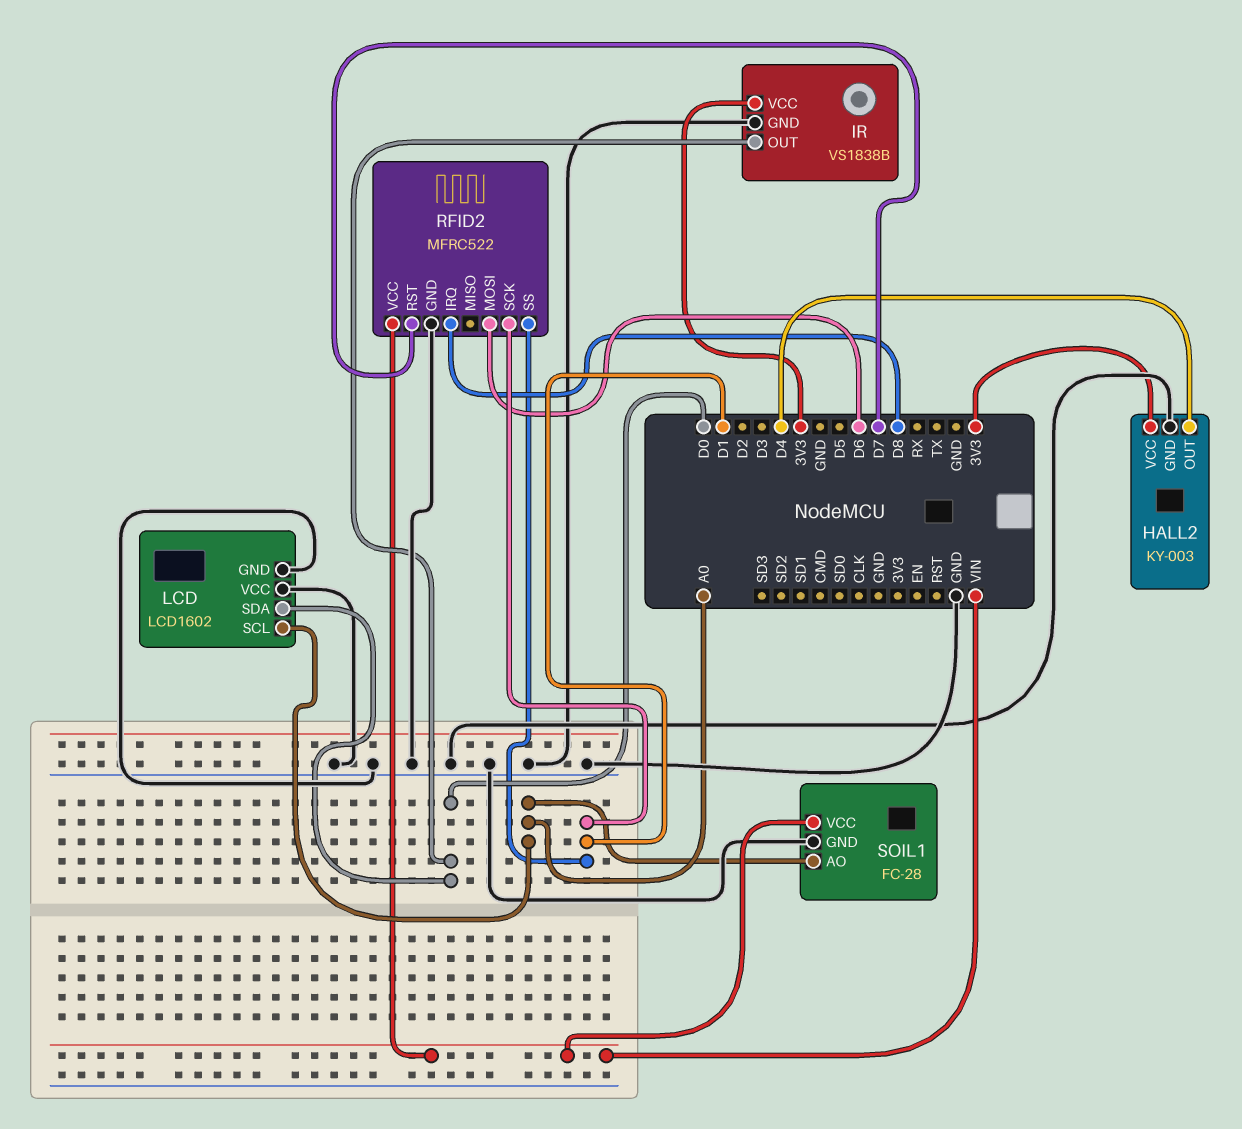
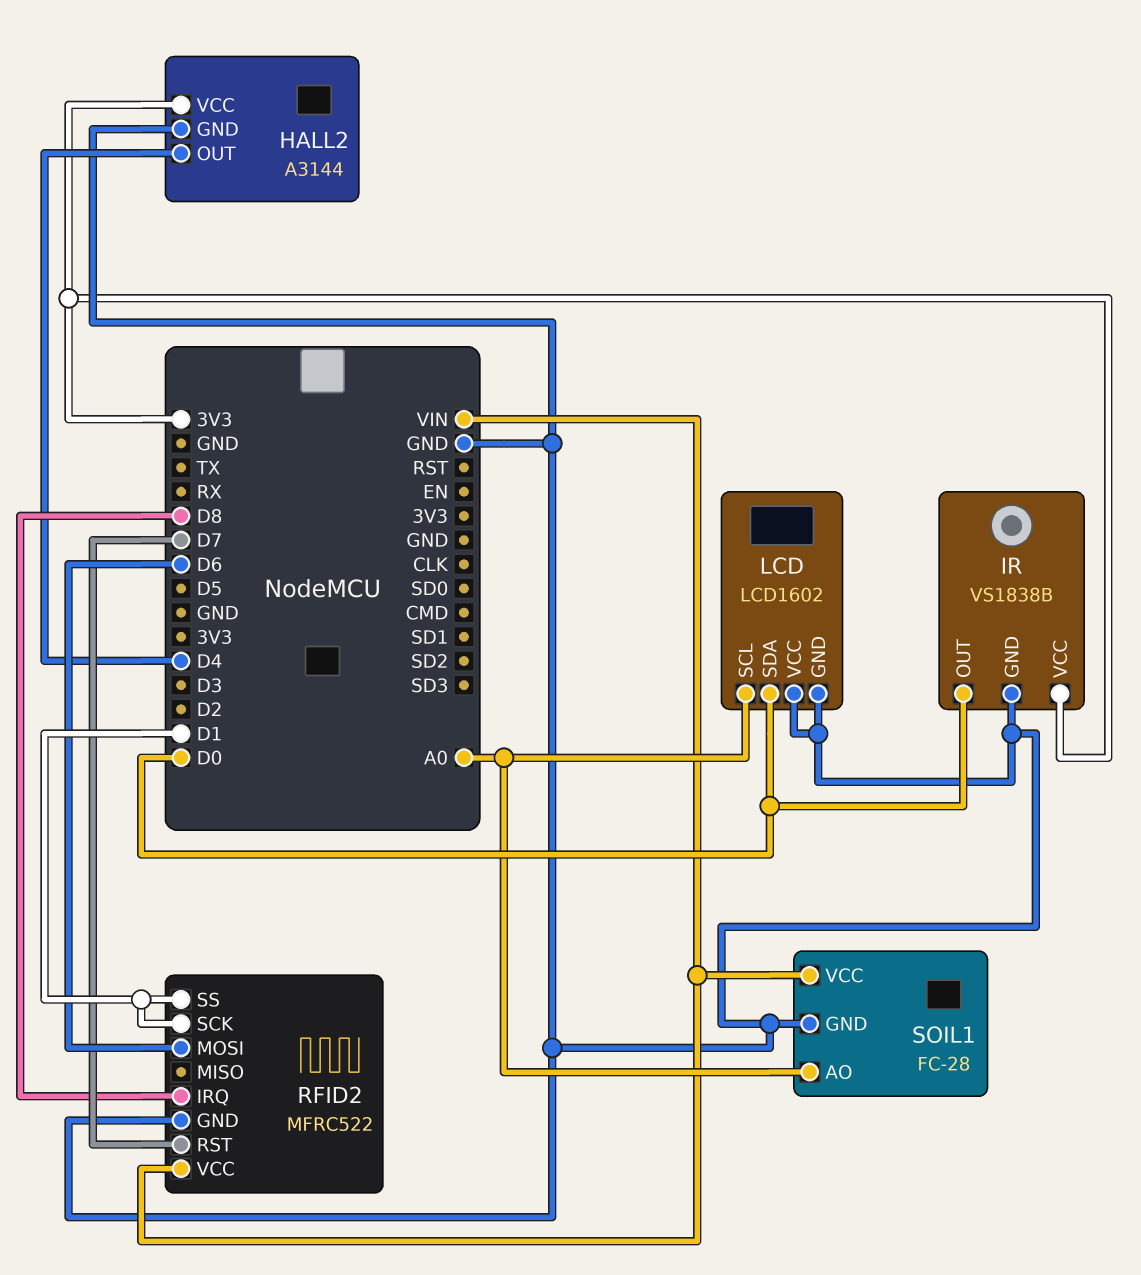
HALL2: KY-003 -> A3144

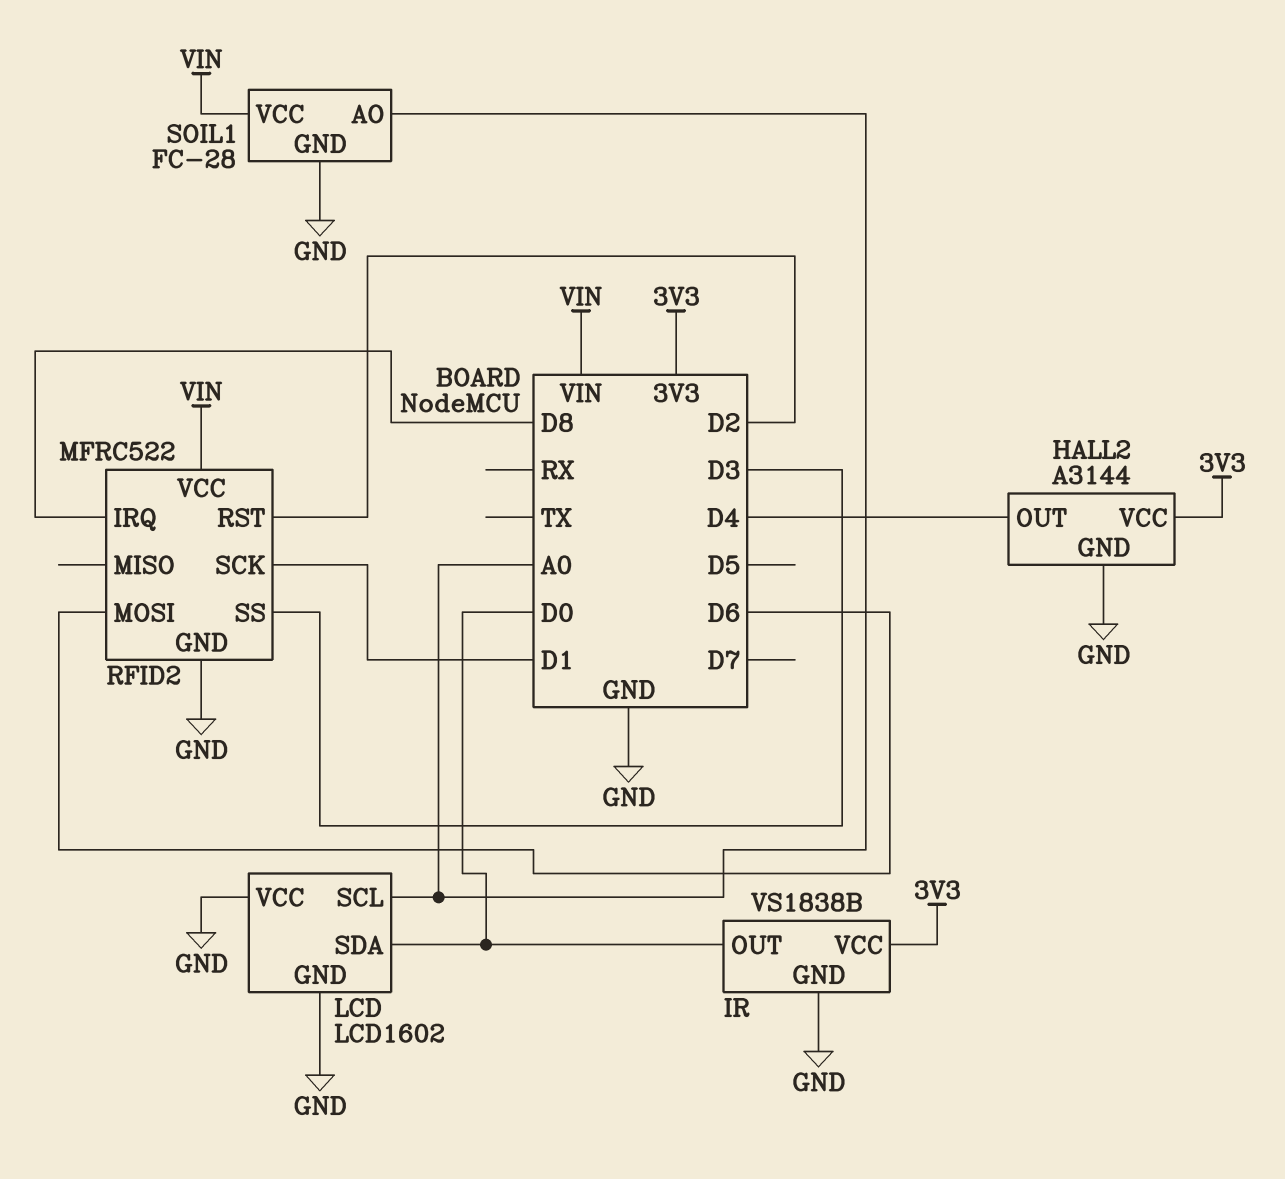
RFID2 pin RST: D7 -> D2
RFID2 pin SS: D1 -> D3

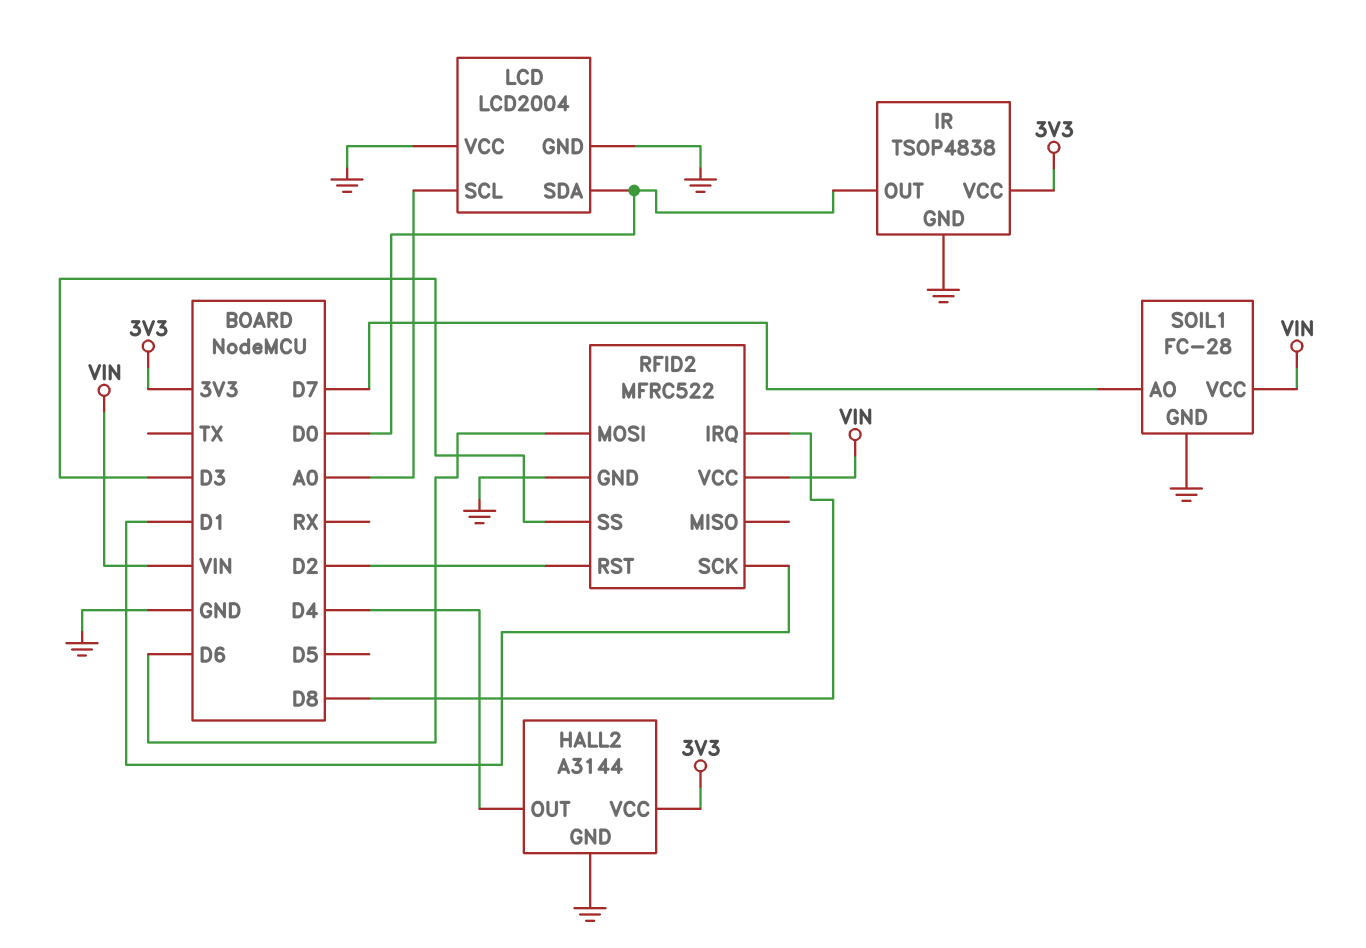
IR: VS1838B -> TSOP4838
LCD: LCD1602 -> LCD2004
SOIL1 pin AO: A0 -> D7

